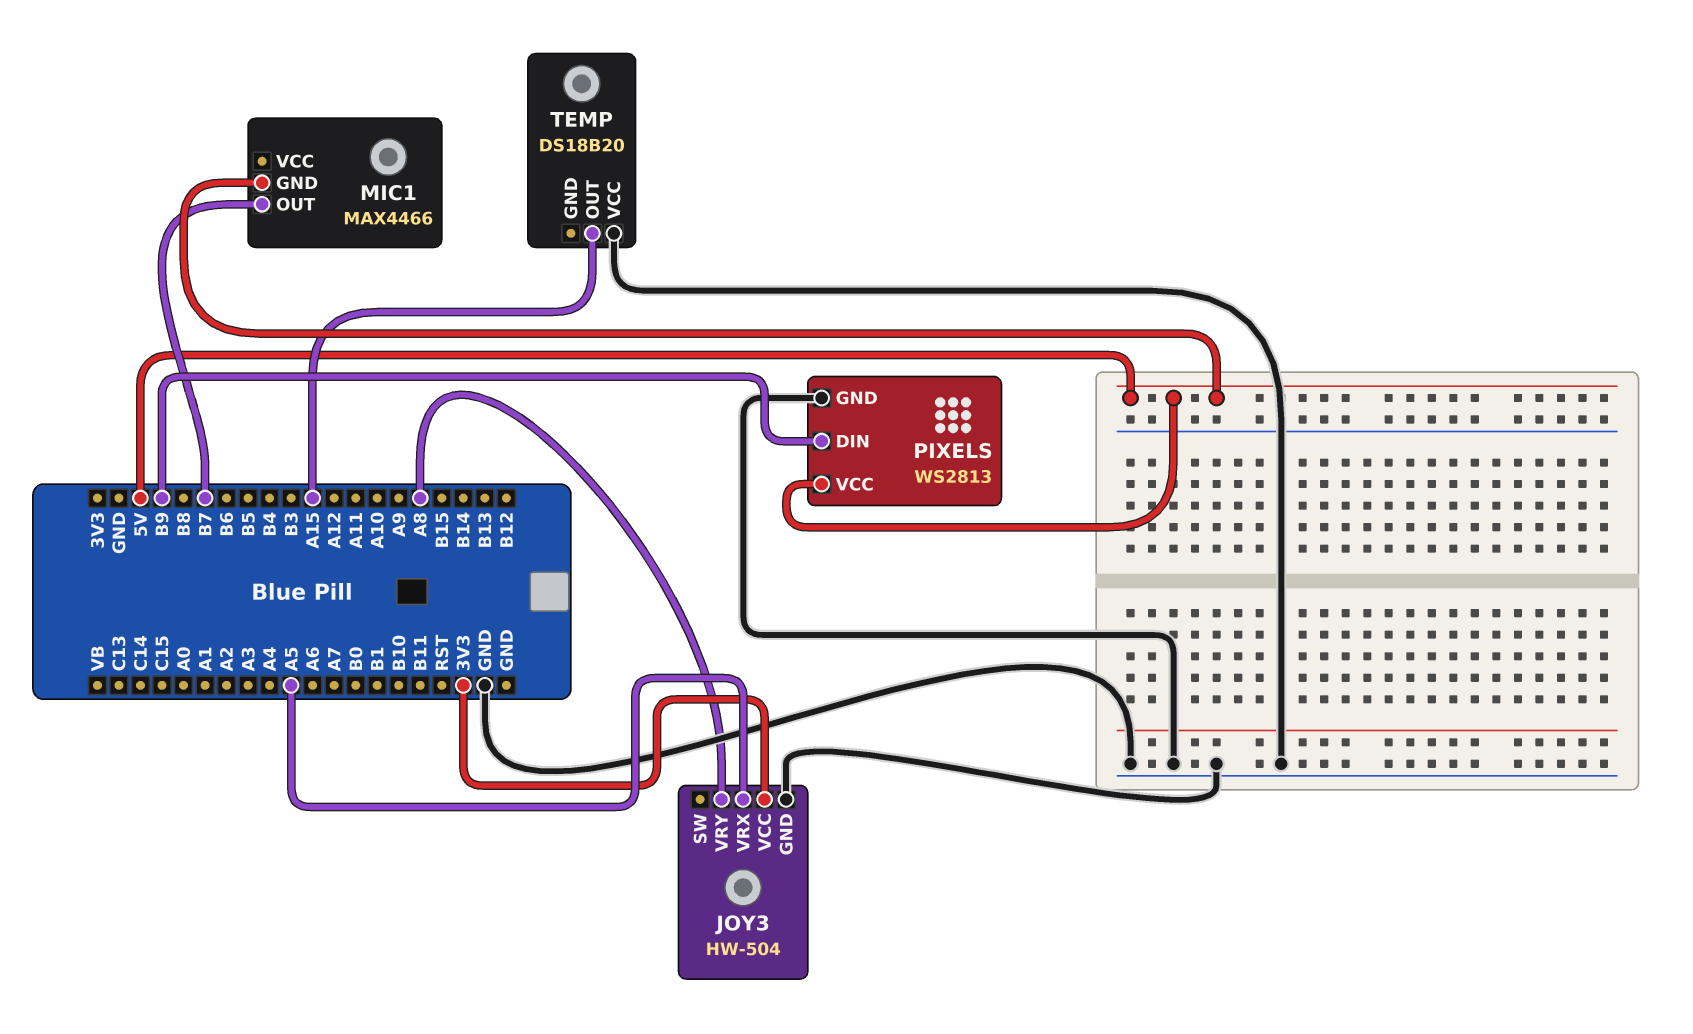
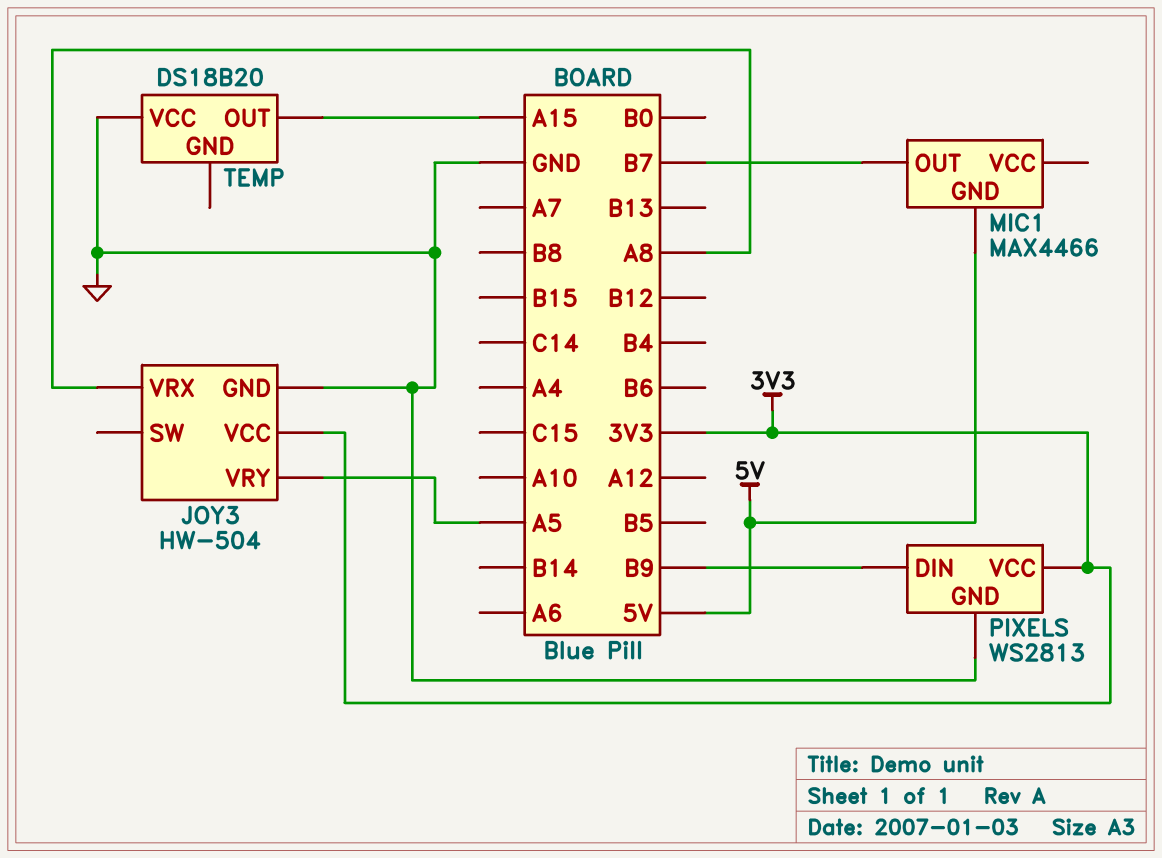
JOY3 pin VRX: A5 -> A8
JOY3 pin VRY: A8 -> A5
PIXELS pin VCC: 5V -> 3V3

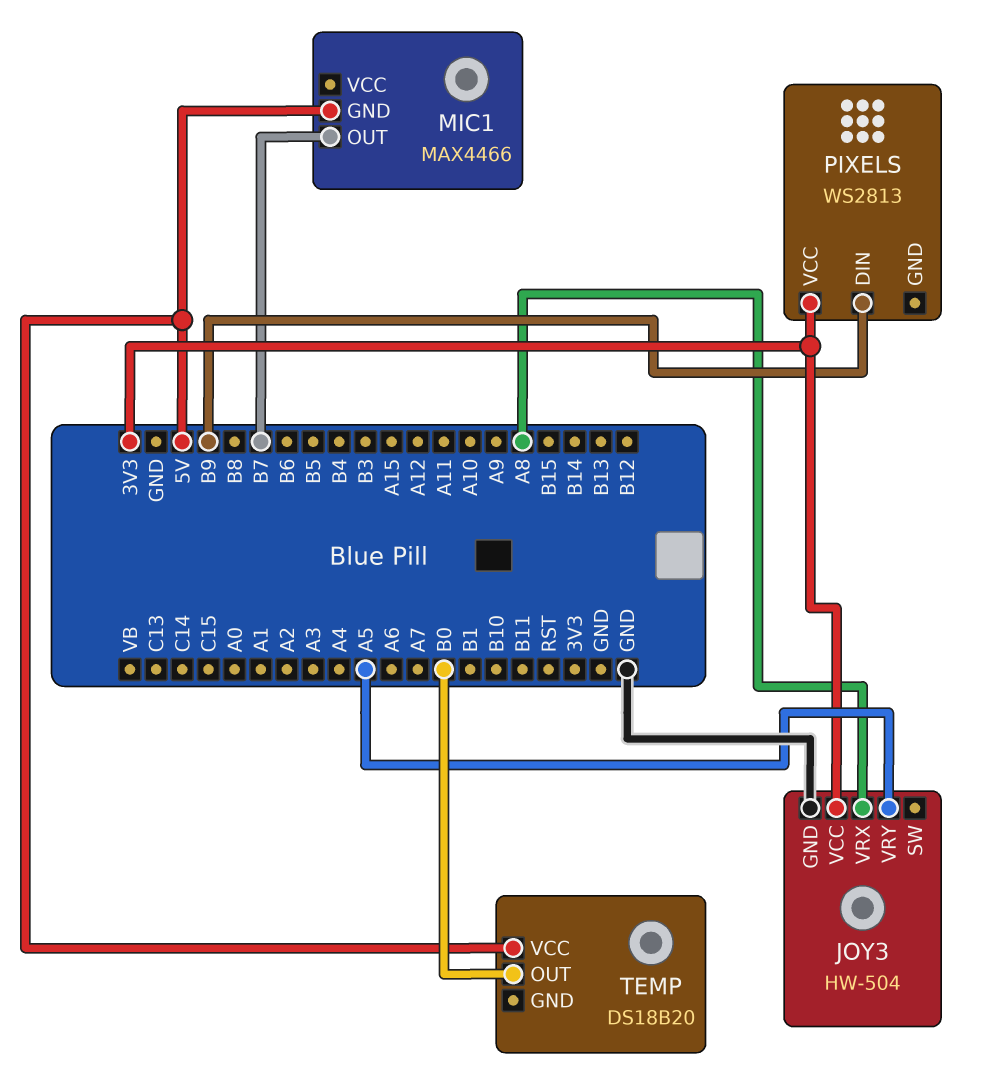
PIXELS pin GND: GND -> none
TEMP pin OUT: A15 -> B0
TEMP pin VCC: GND -> 5V

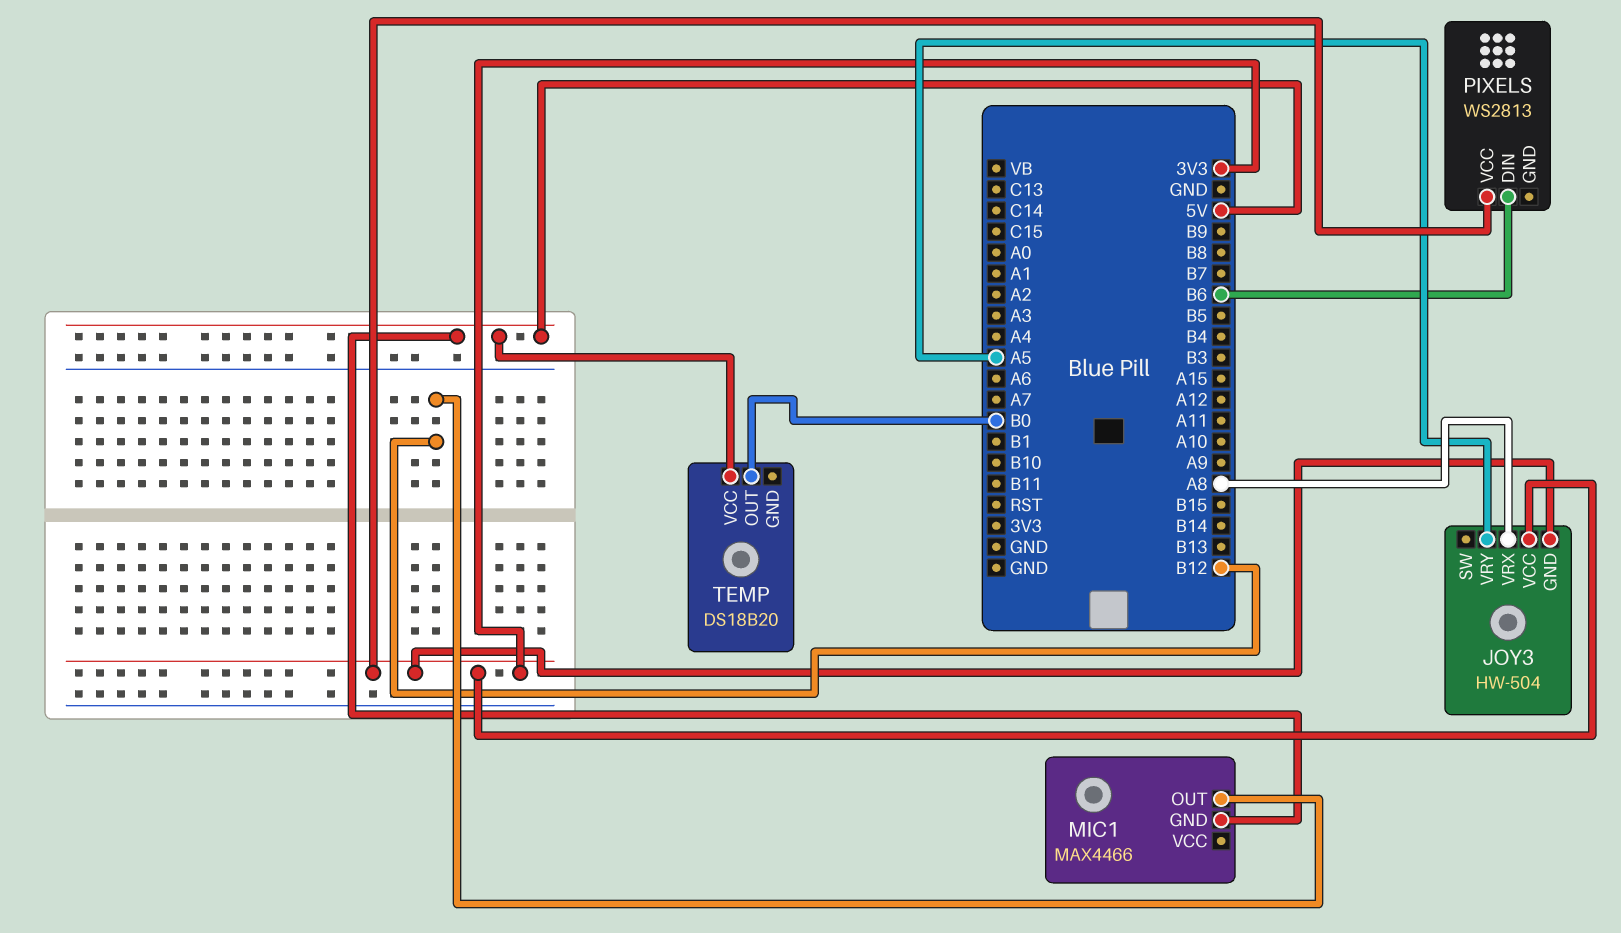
JOY3 pin GND: GND -> 3V3
MIC1 pin OUT: B7 -> B12
PIXELS pin DIN: B9 -> B6

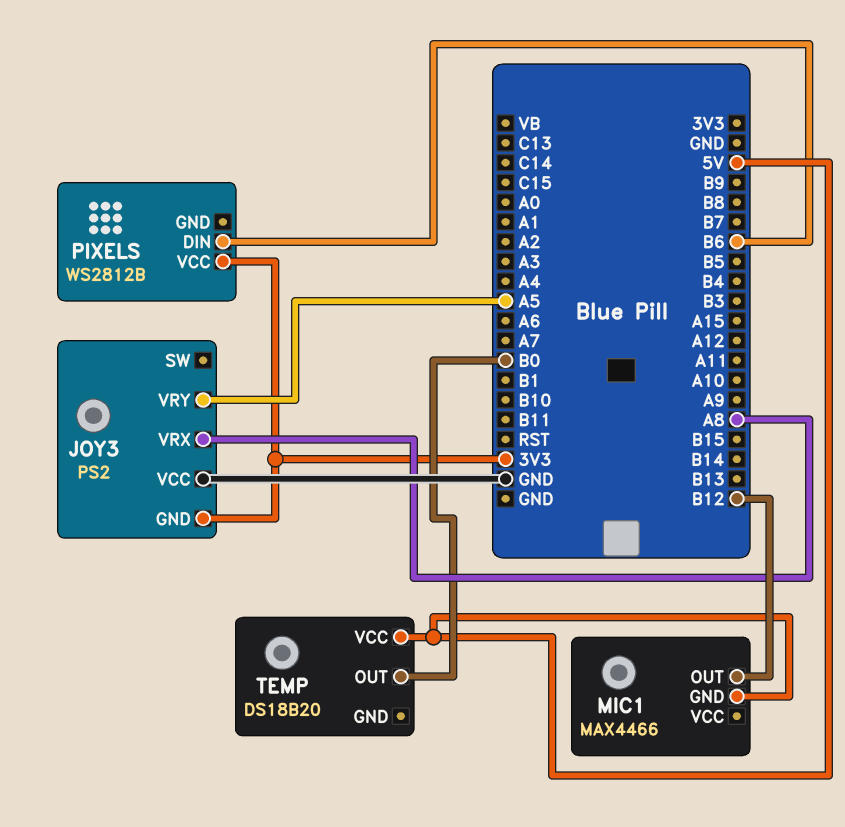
JOY3: HW-504 -> PS2
JOY3 pin VCC: 3V3 -> GND
PIXELS: WS2813 -> WS2812B

